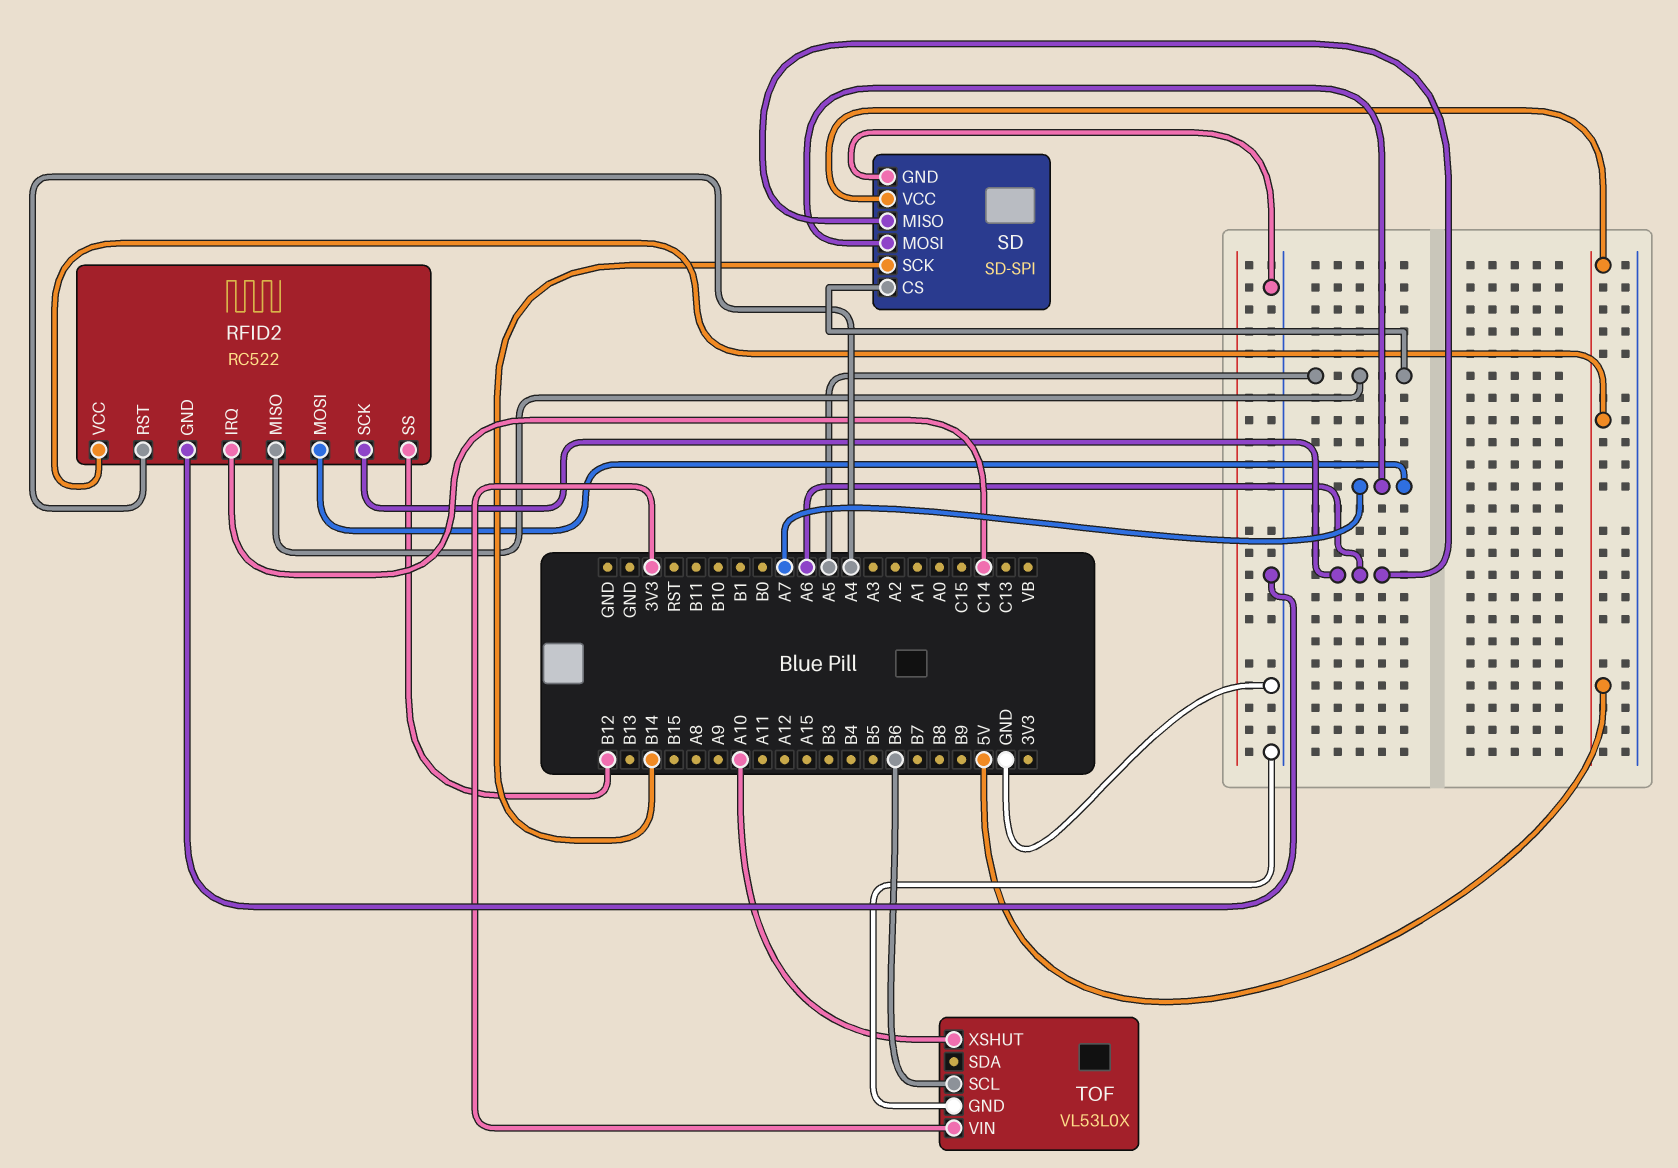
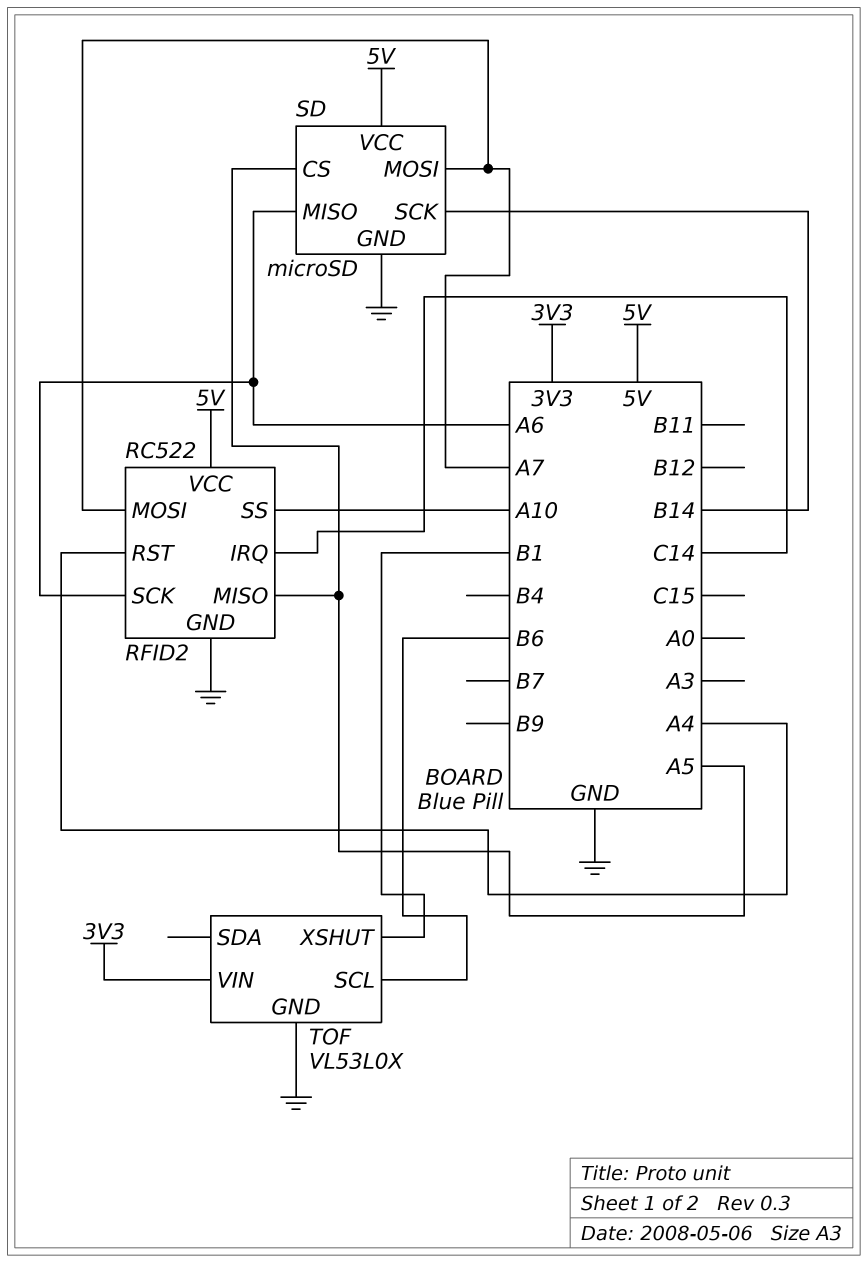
RFID2 pin SS: B12 -> A10
SD: SD-SPI -> microSD
TOF pin XSHUT: A10 -> B1

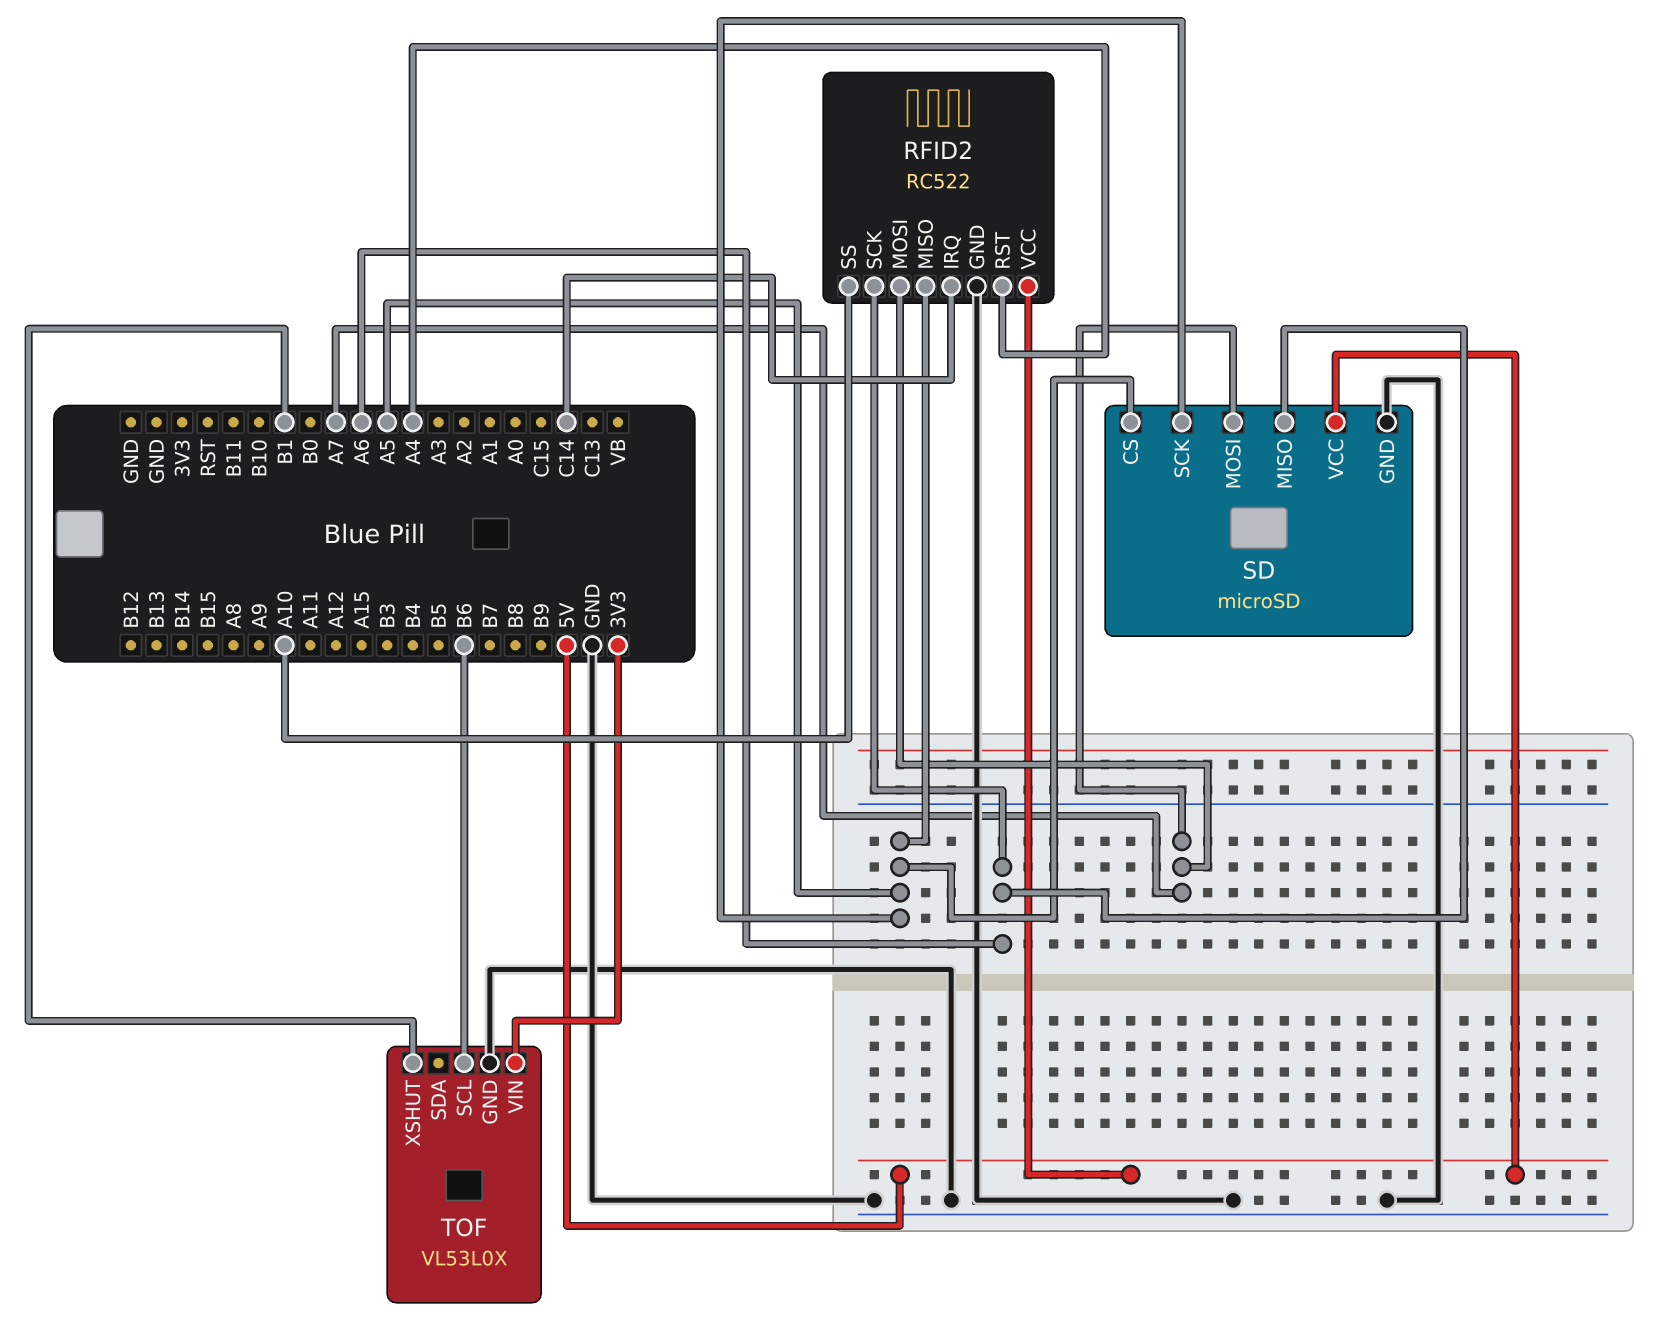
SD pin SCK: B14 -> A5

